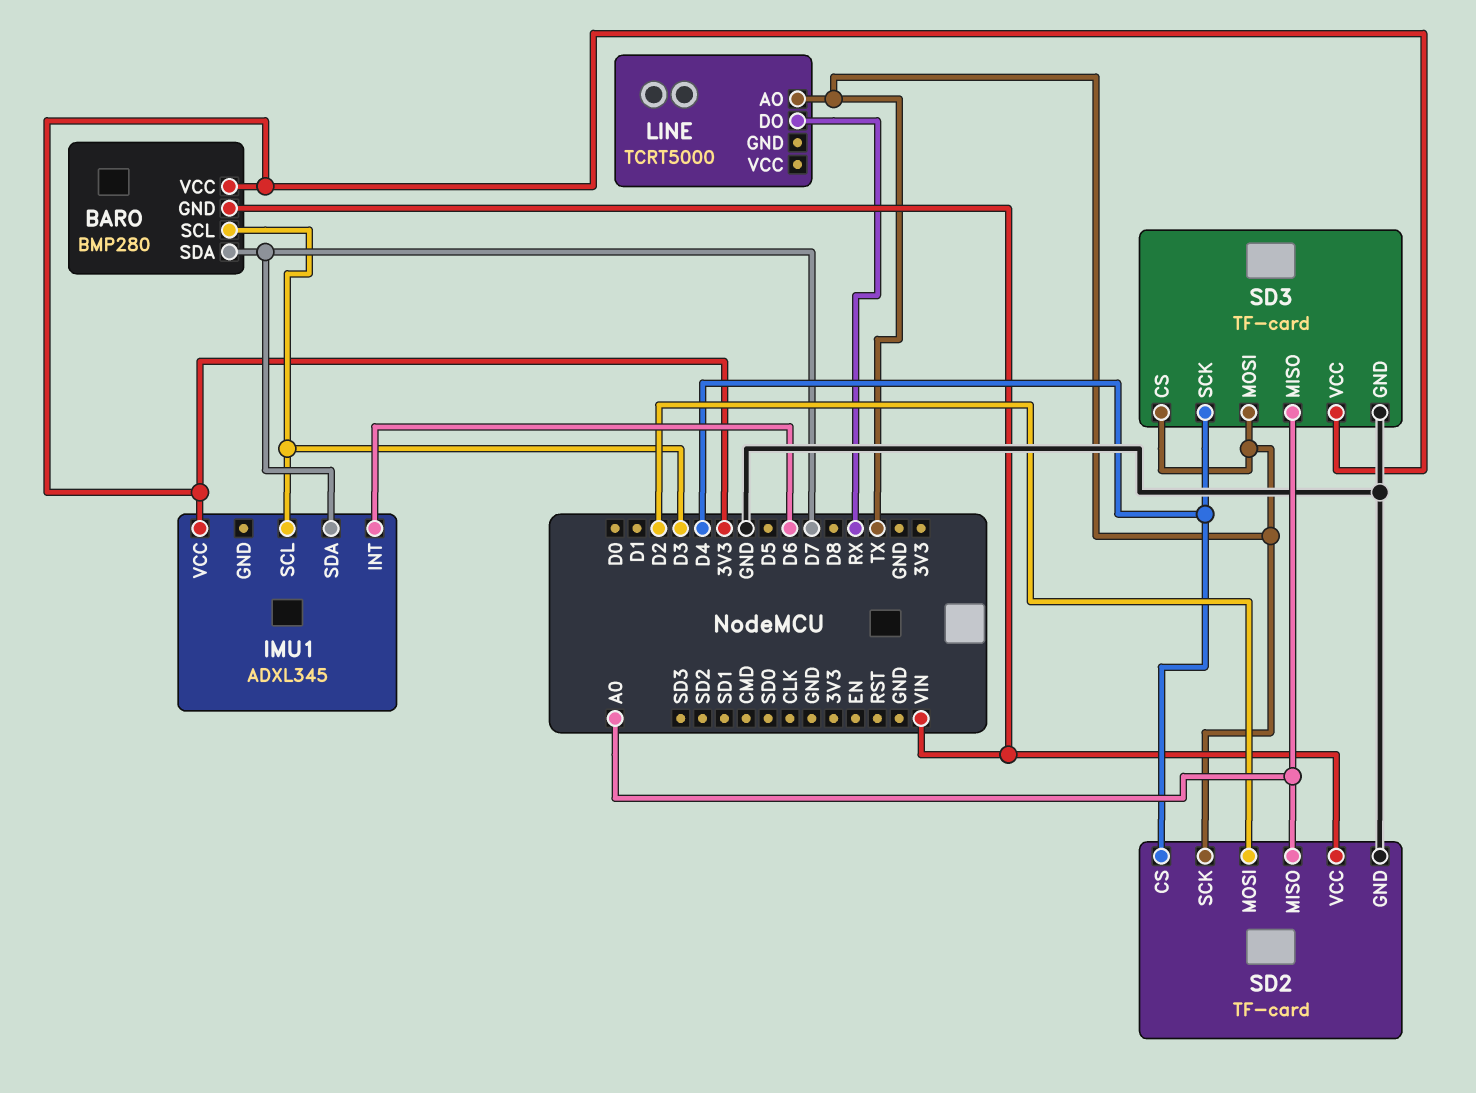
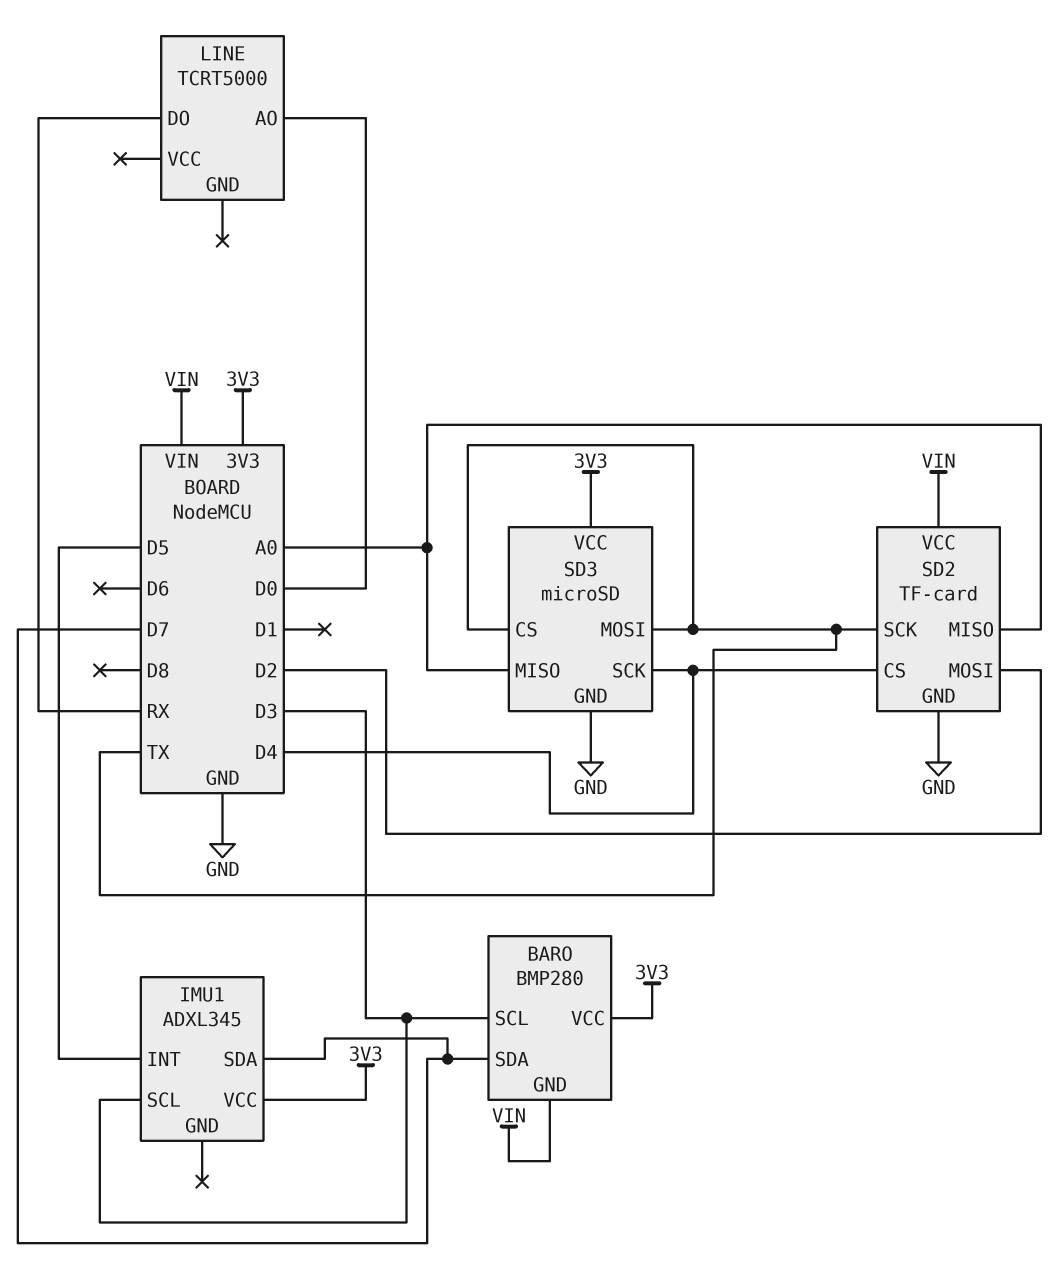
IMU1 pin INT: D6 -> D5
LINE pin AO: TX -> D0
SD3: TF-card -> microSD

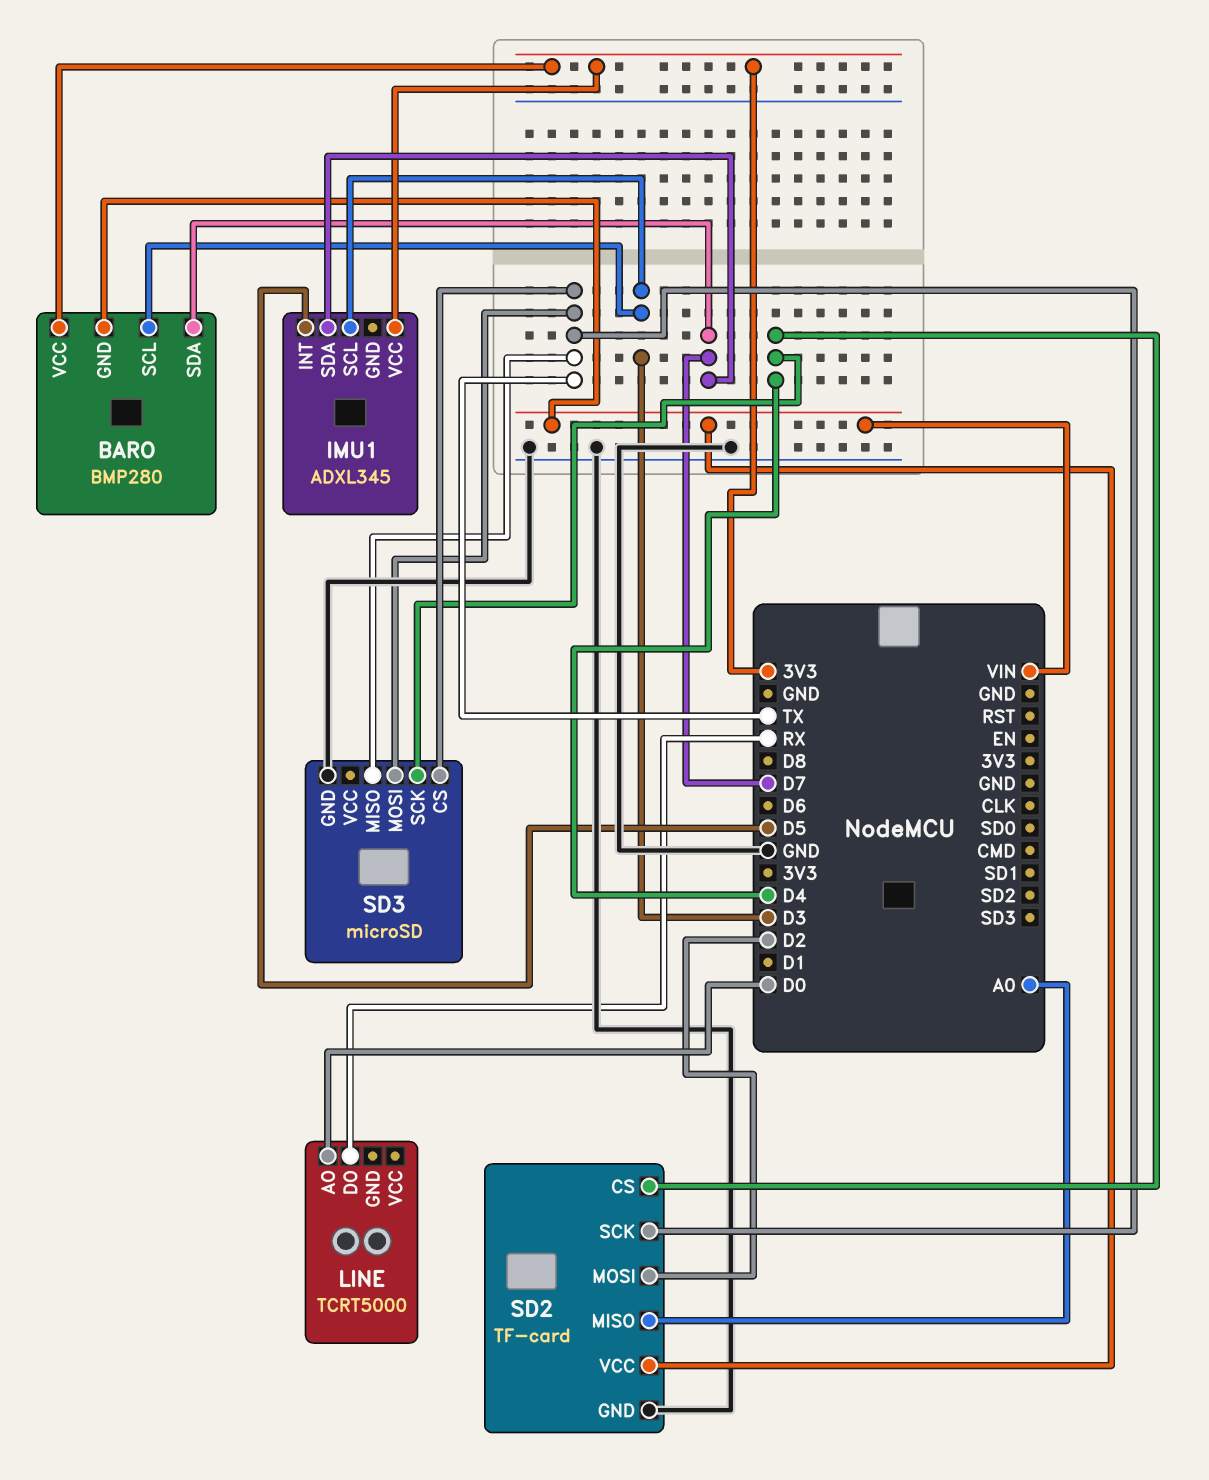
SD3 pin MISO: A0 -> TX
SD3 pin VCC: 3V3 -> none

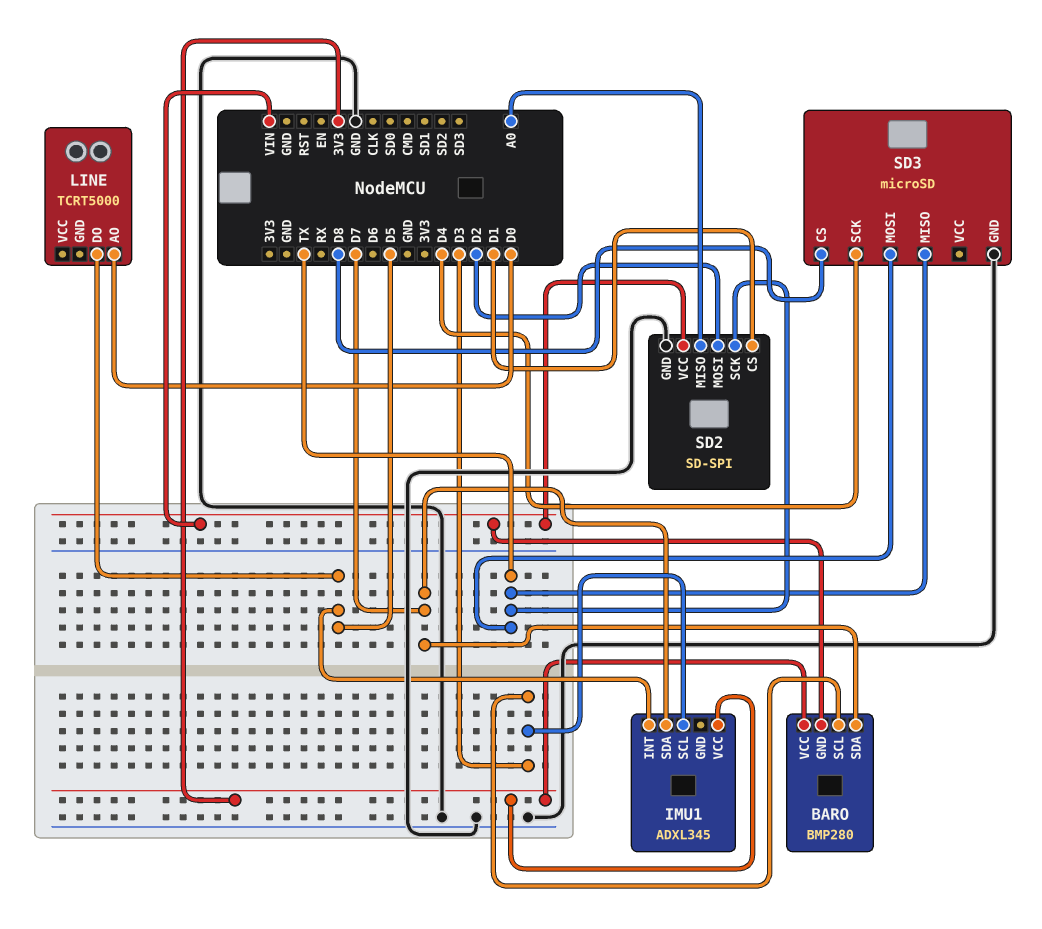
LINE pin DO: RX -> D5
SD2: TF-card -> SD-SPI
SD2 pin CS: D4 -> D1
SD3 pin CS: TX -> D8

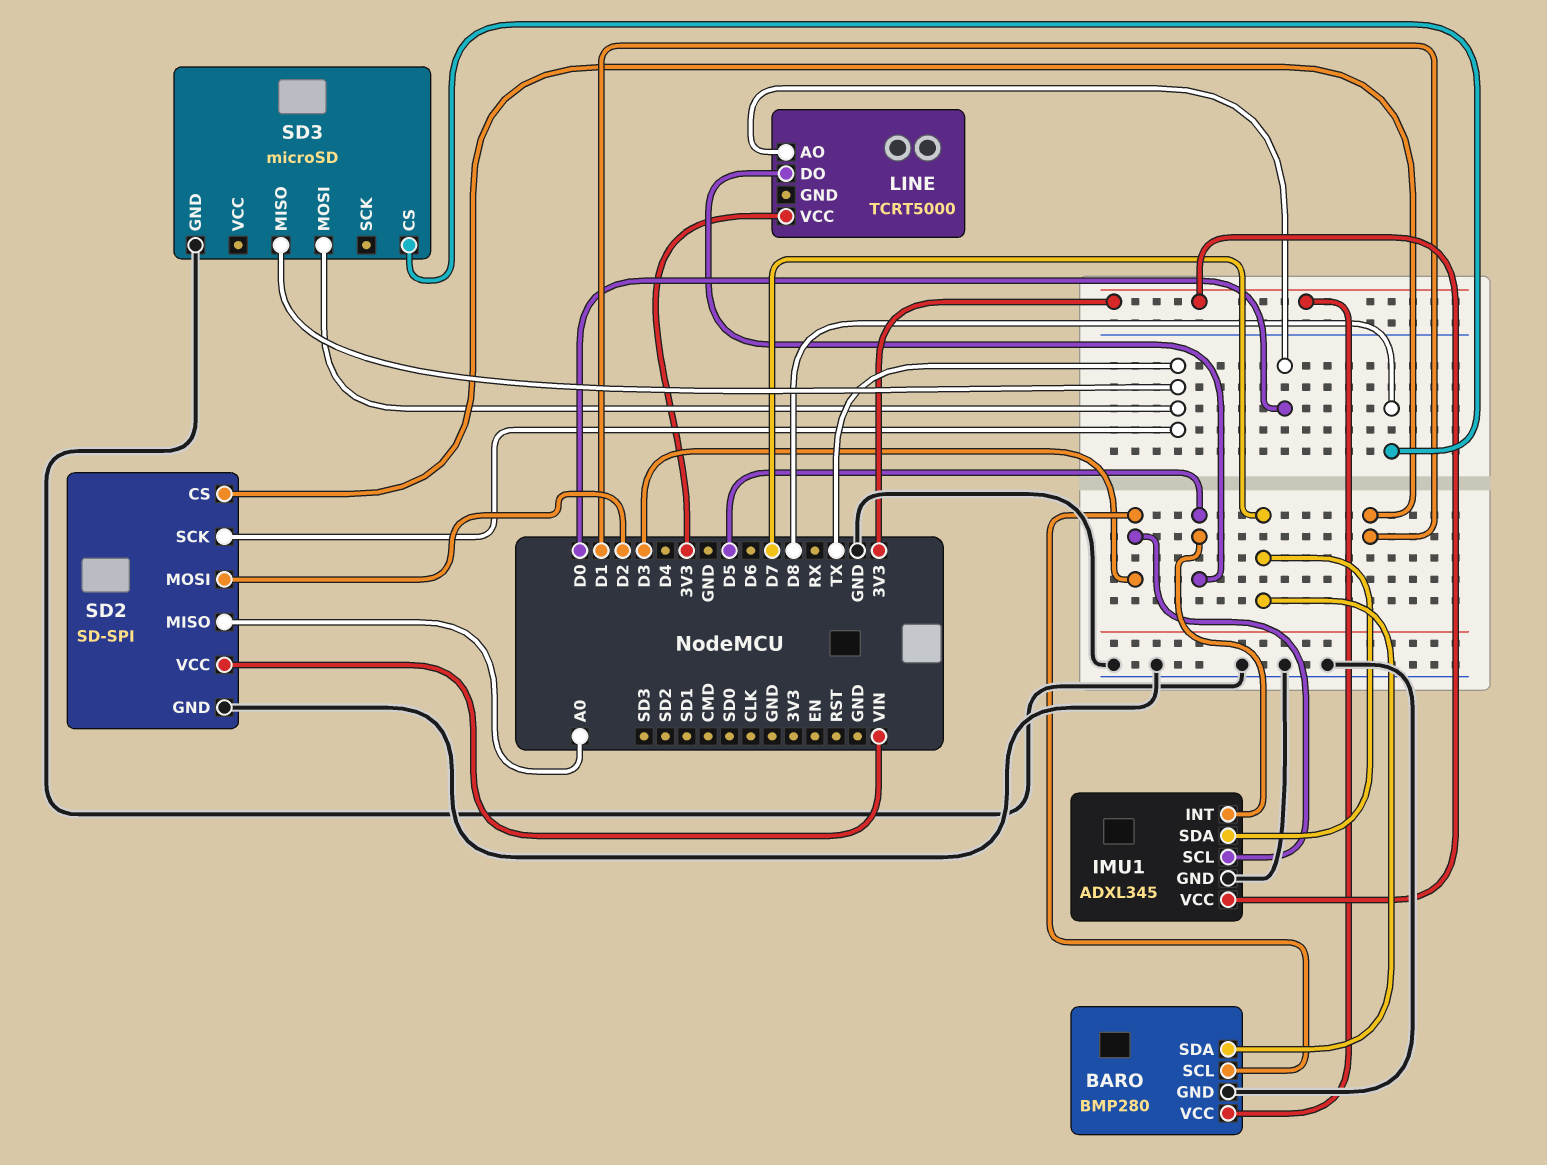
BARO pin GND: VIN -> GND
IMU1 pin GND: none -> GND
LINE pin VCC: none -> 3V3
SD3 pin SCK: D4 -> none

